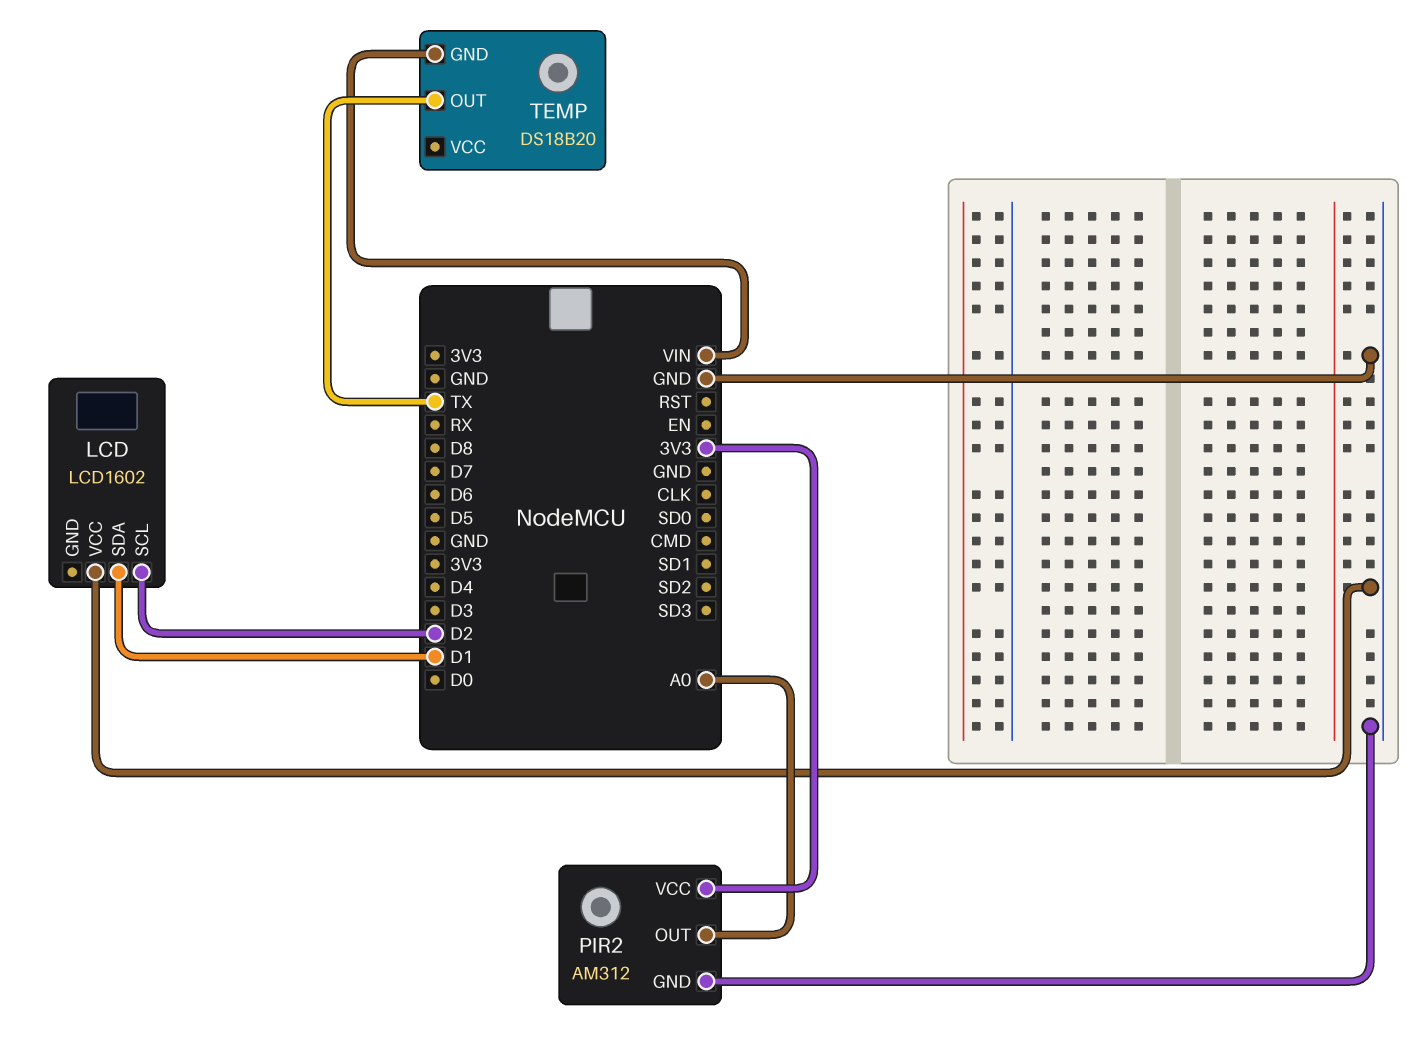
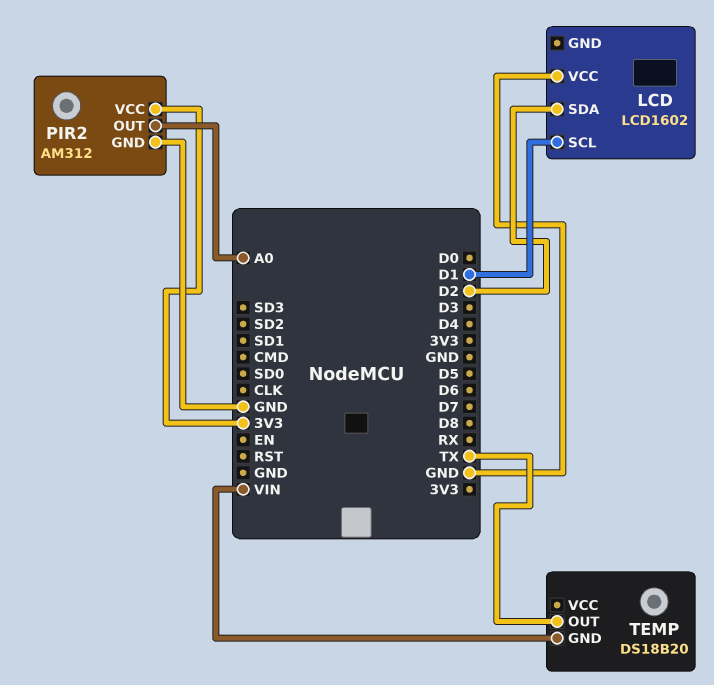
LCD pin SCL: D2 -> D1
LCD pin SDA: D1 -> D2

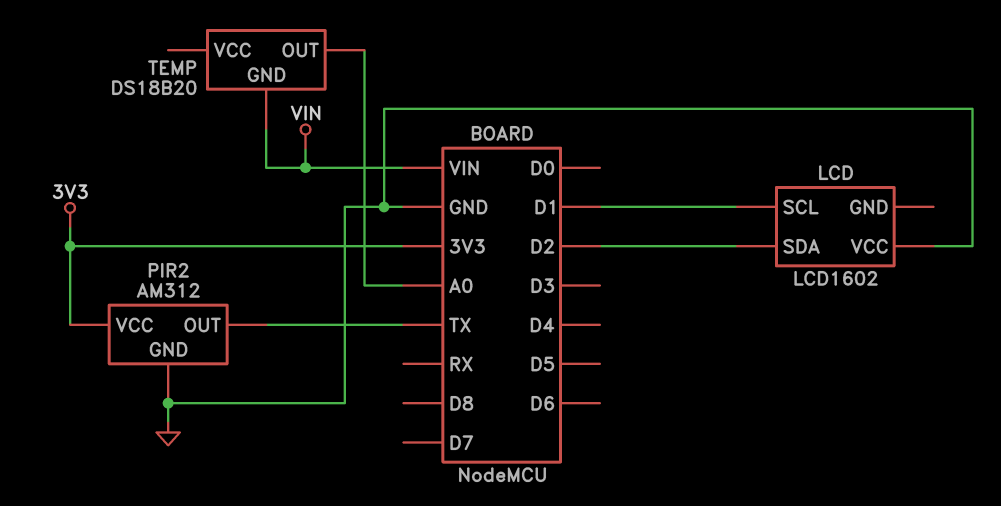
PIR2 pin OUT: A0 -> TX
TEMP pin OUT: TX -> A0

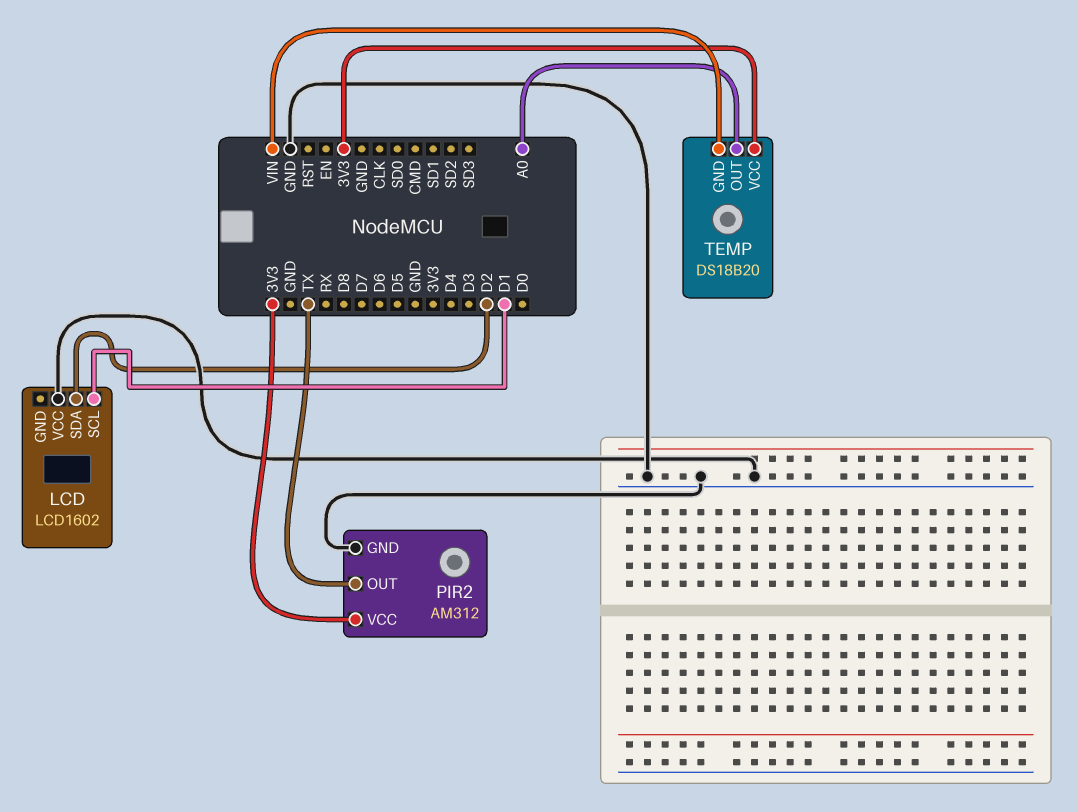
TEMP pin VCC: none -> 3V3

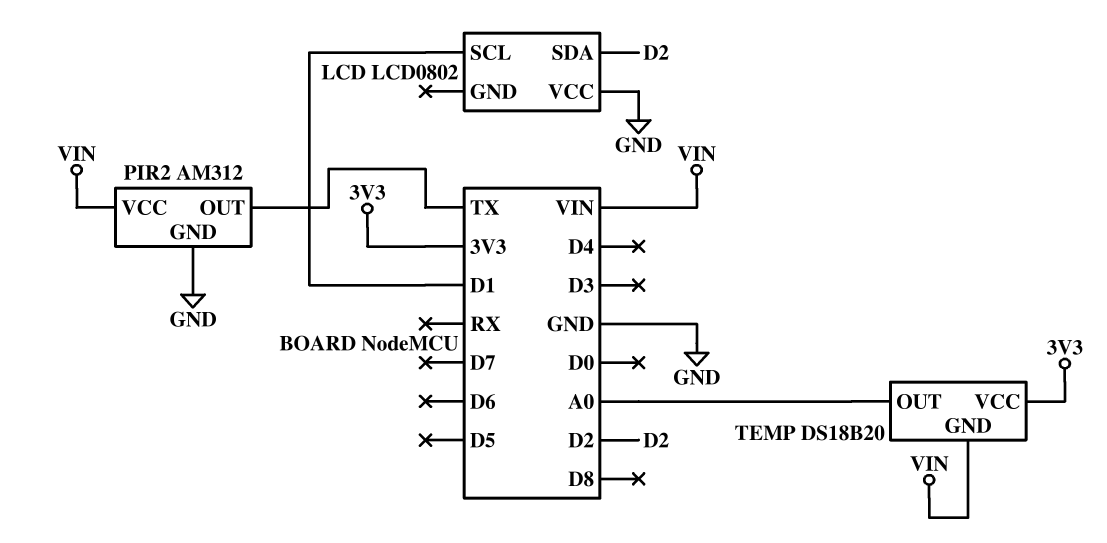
LCD: LCD1602 -> LCD0802
PIR2 pin VCC: 3V3 -> VIN

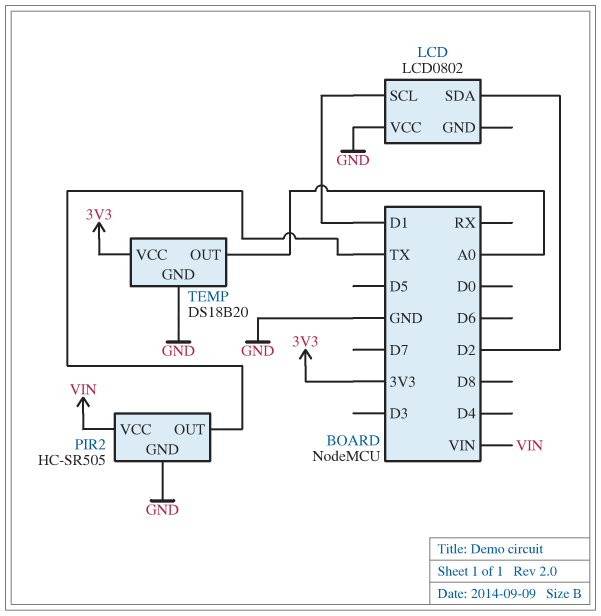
PIR2: AM312 -> HC-SR505
TEMP pin GND: VIN -> GND

